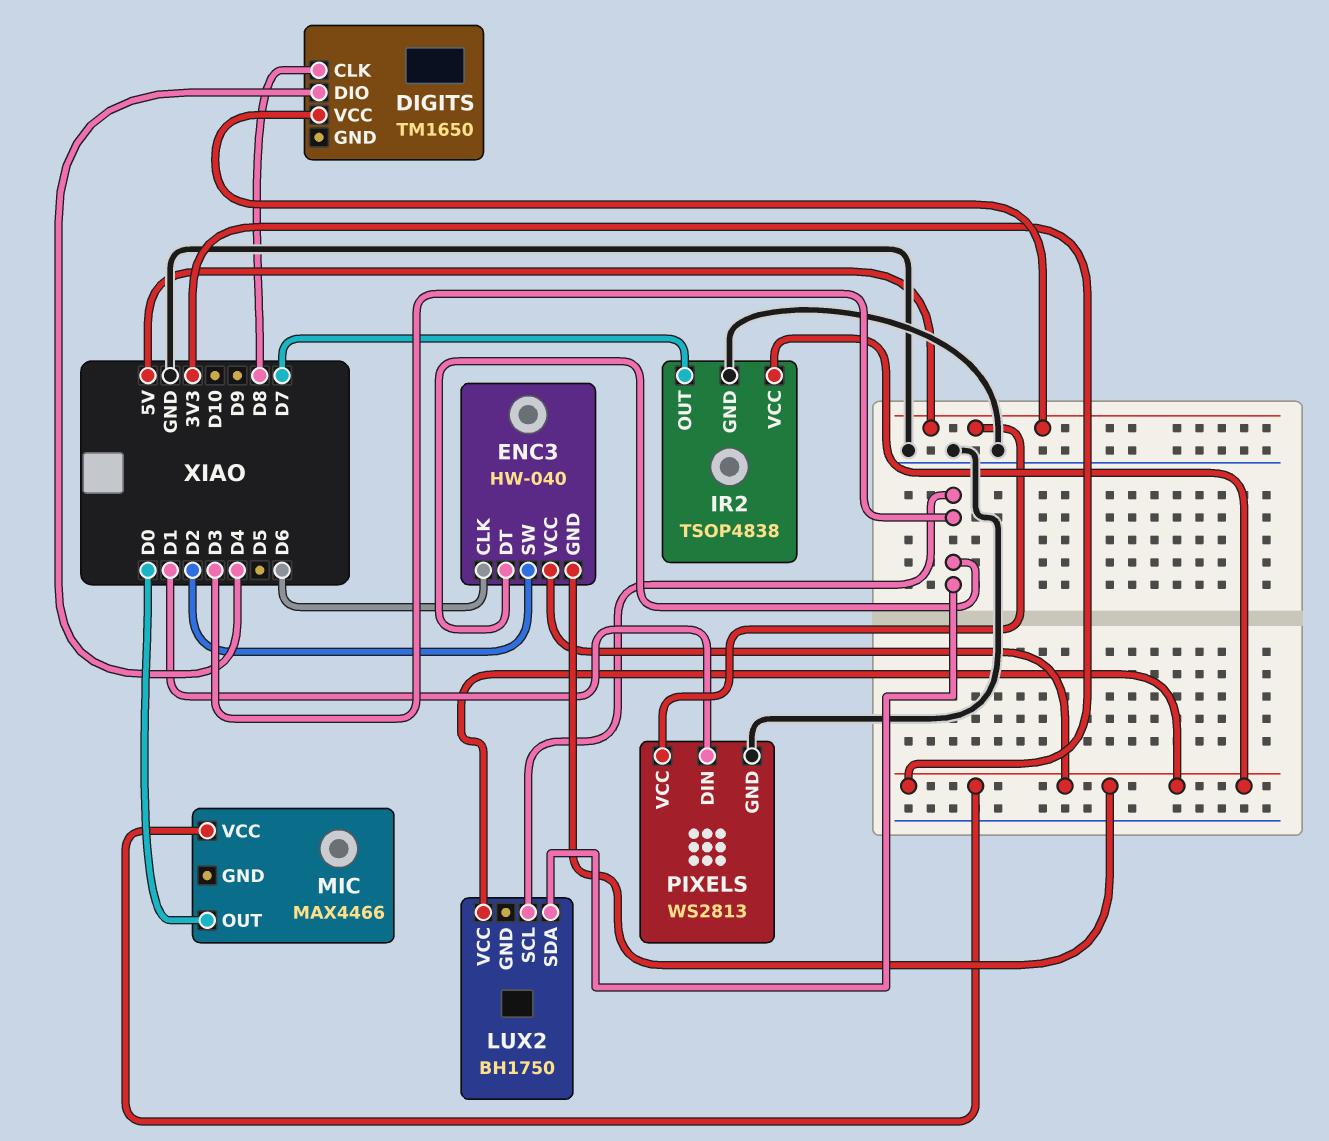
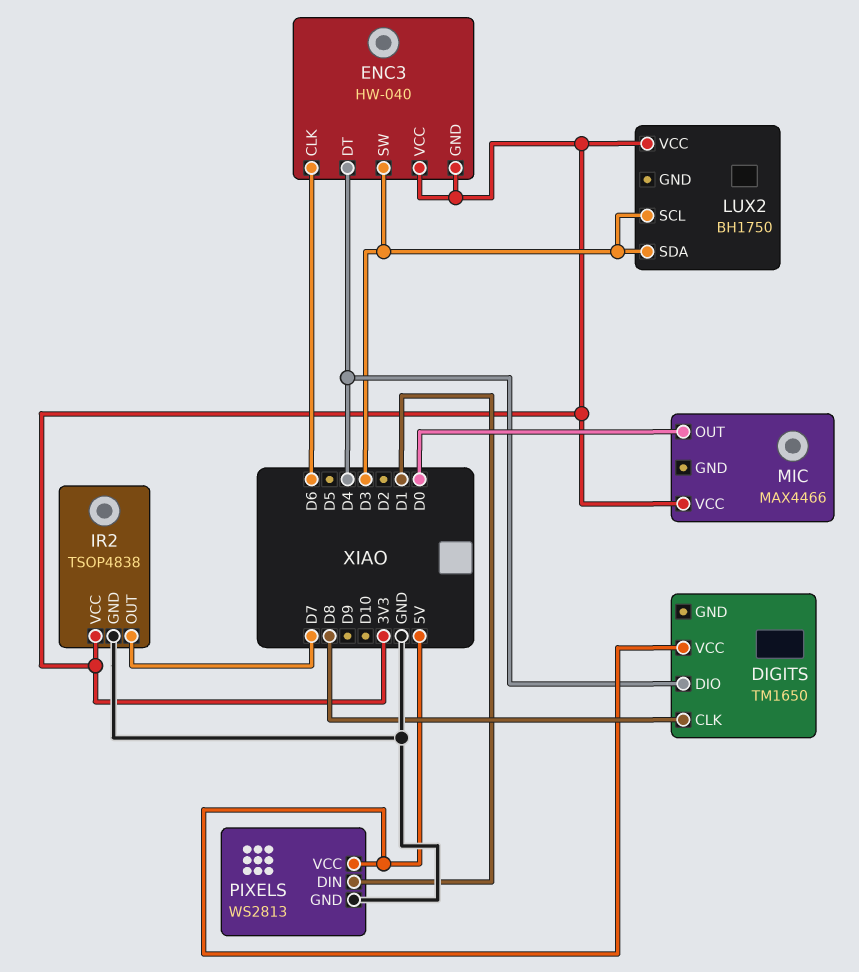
ENC3 pin DT: D3 -> D4
ENC3 pin SW: D2 -> D3

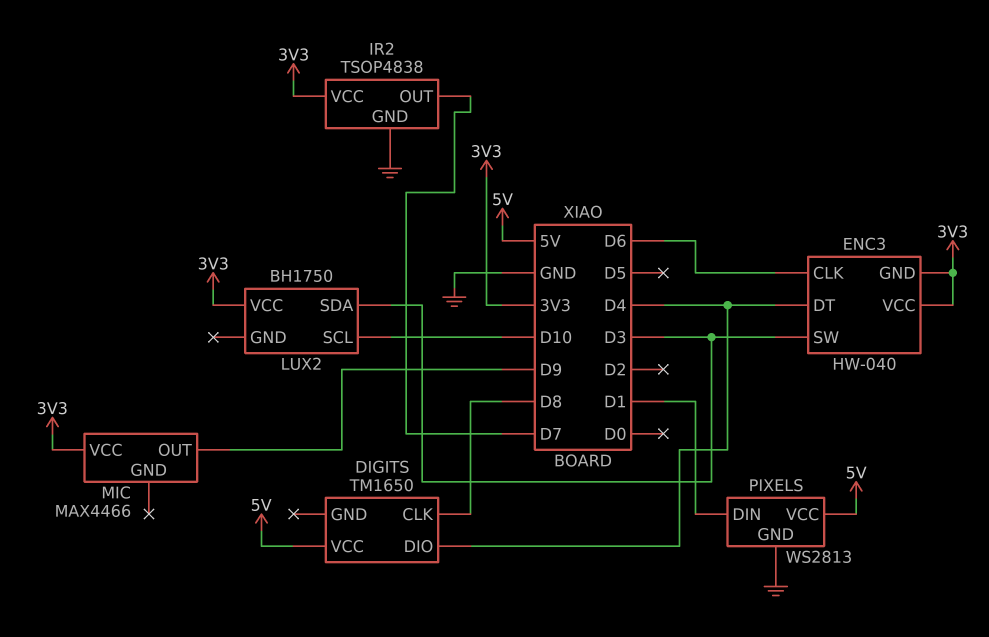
LUX2 pin SCL: D3 -> D10
MIC pin OUT: D0 -> D9

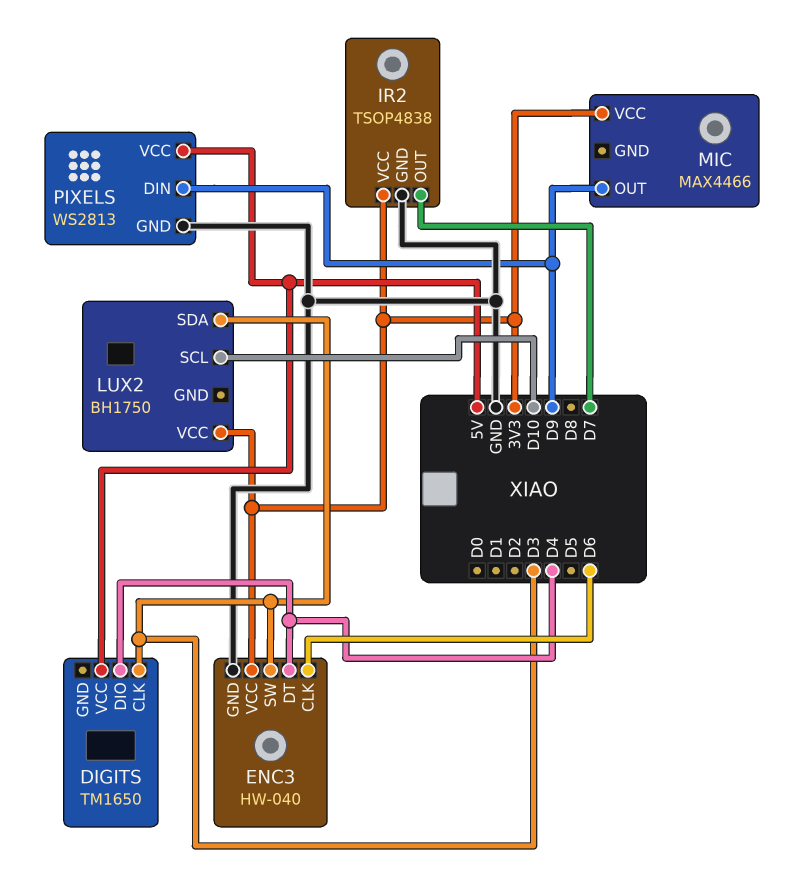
DIGITS pin CLK: D8 -> D3
ENC3 pin GND: 3V3 -> GND
PIXELS pin DIN: D1 -> D9

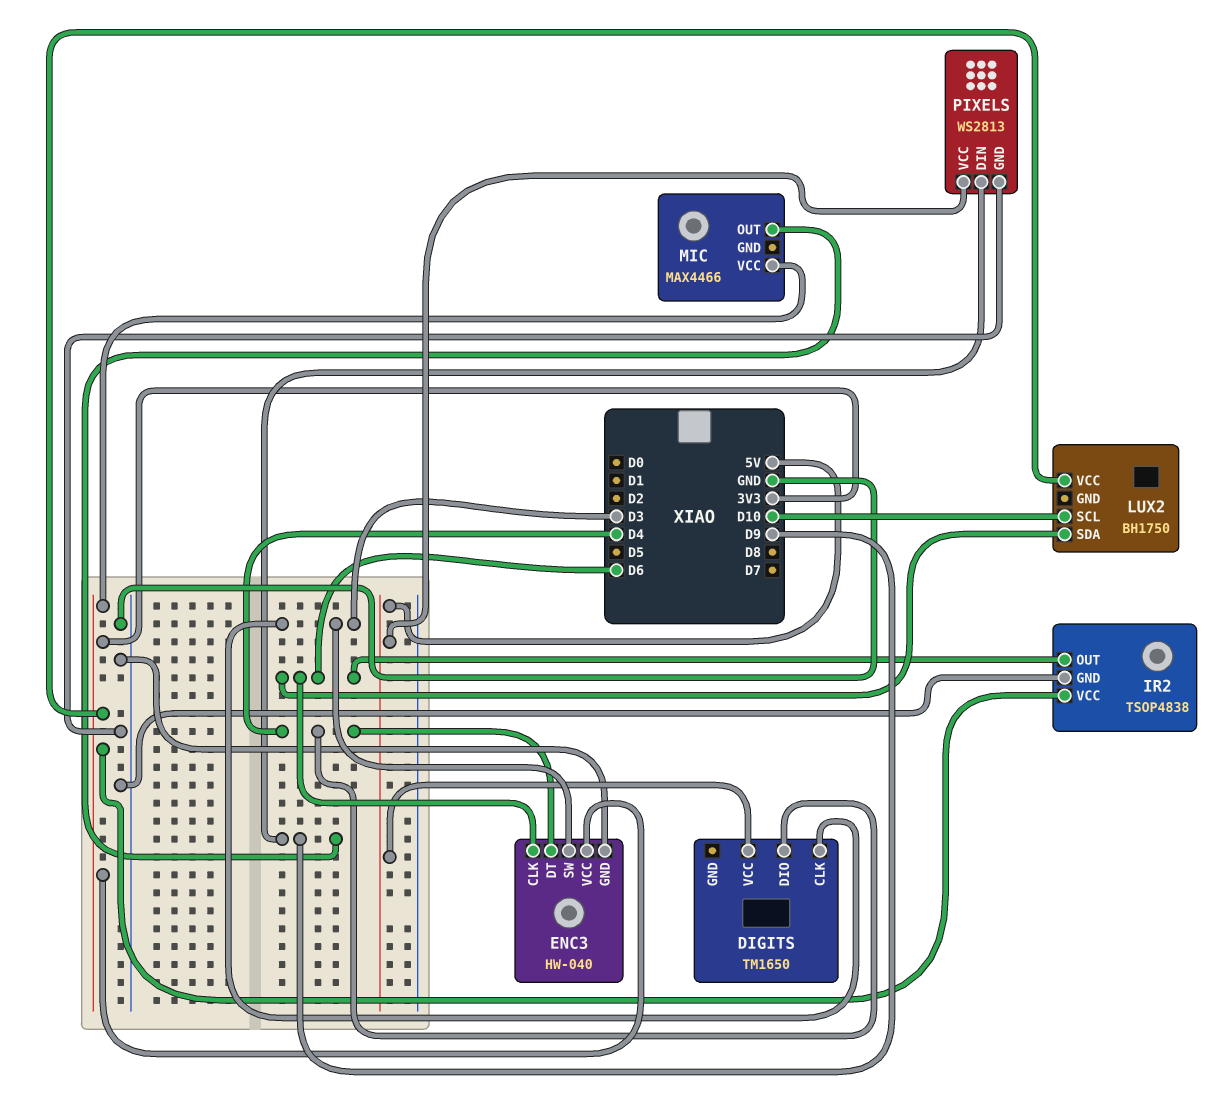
IR2 pin OUT: D7 -> D6
LUX2 pin SDA: D3 -> D6

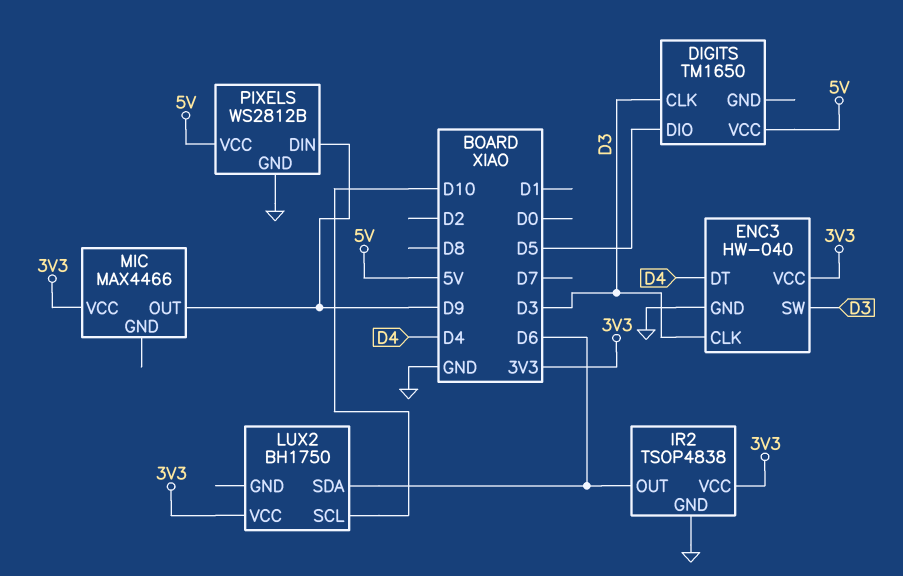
DIGITS pin DIO: D4 -> D5
ENC3 pin CLK: D6 -> D3
PIXELS: WS2813 -> WS2812B

